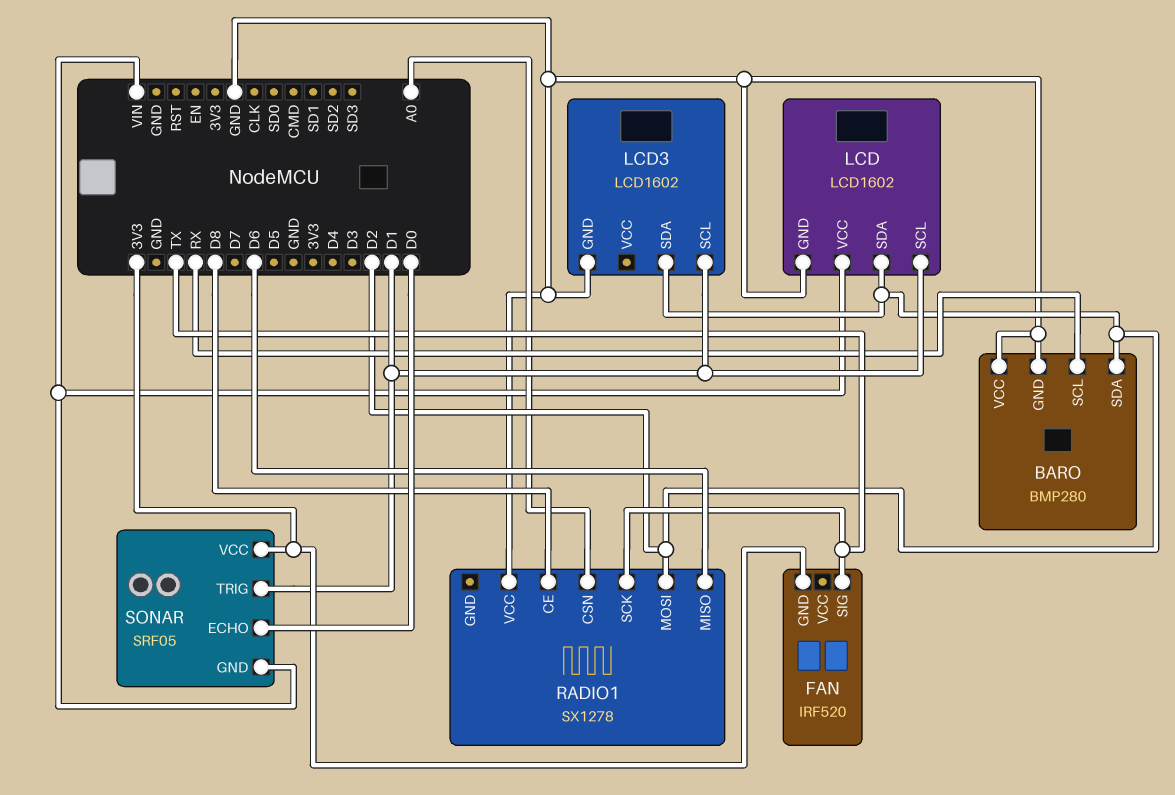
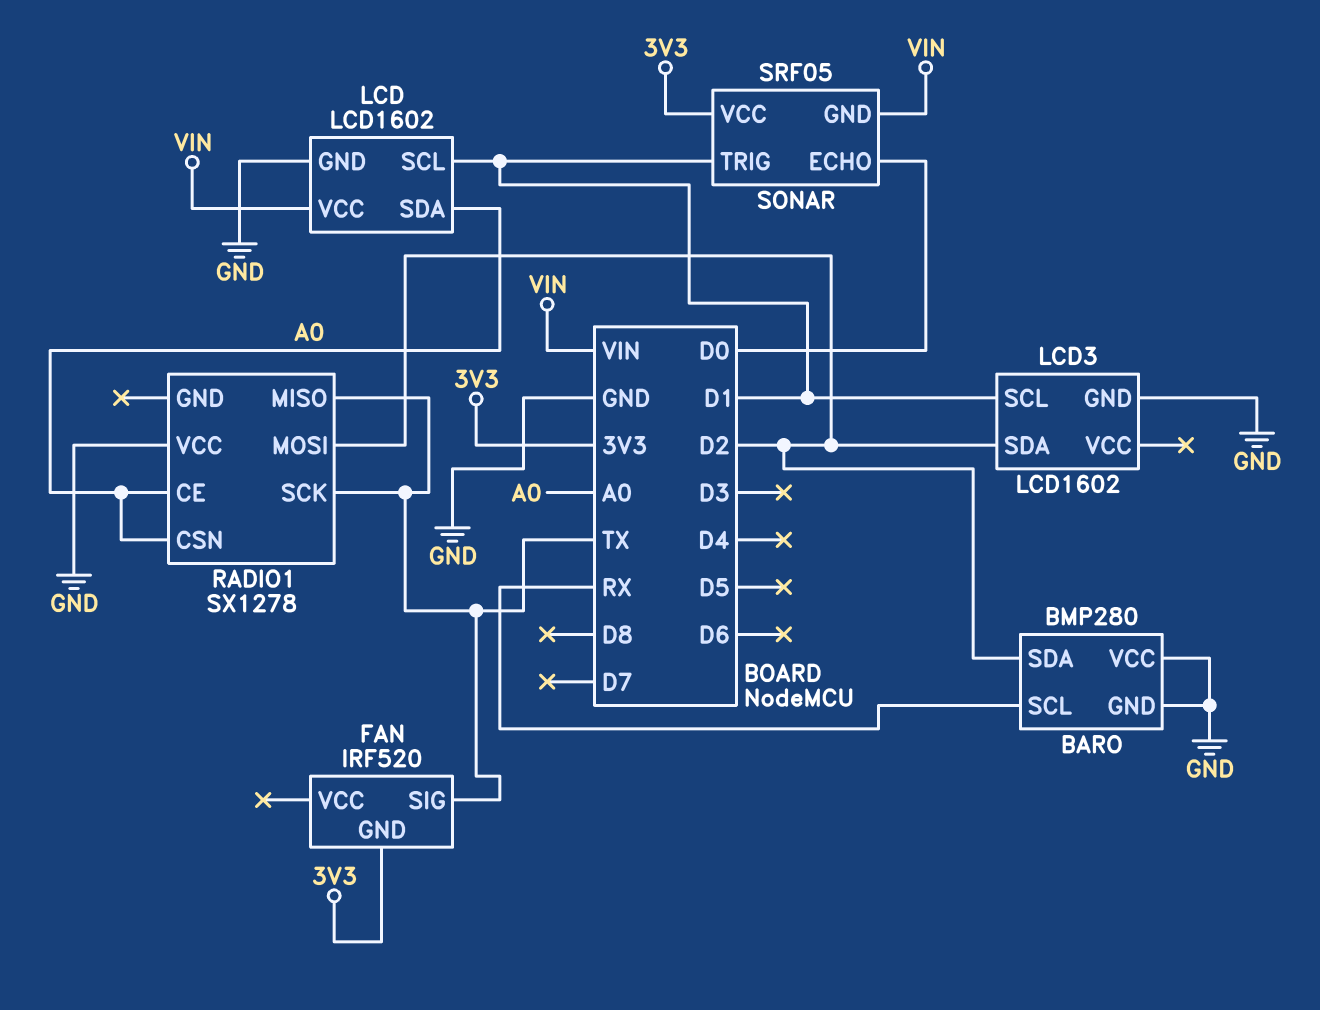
LCD pin SDA: D2 -> A0
RADIO1 pin CE: D8 -> A0
RADIO1 pin MISO: D6 -> TX

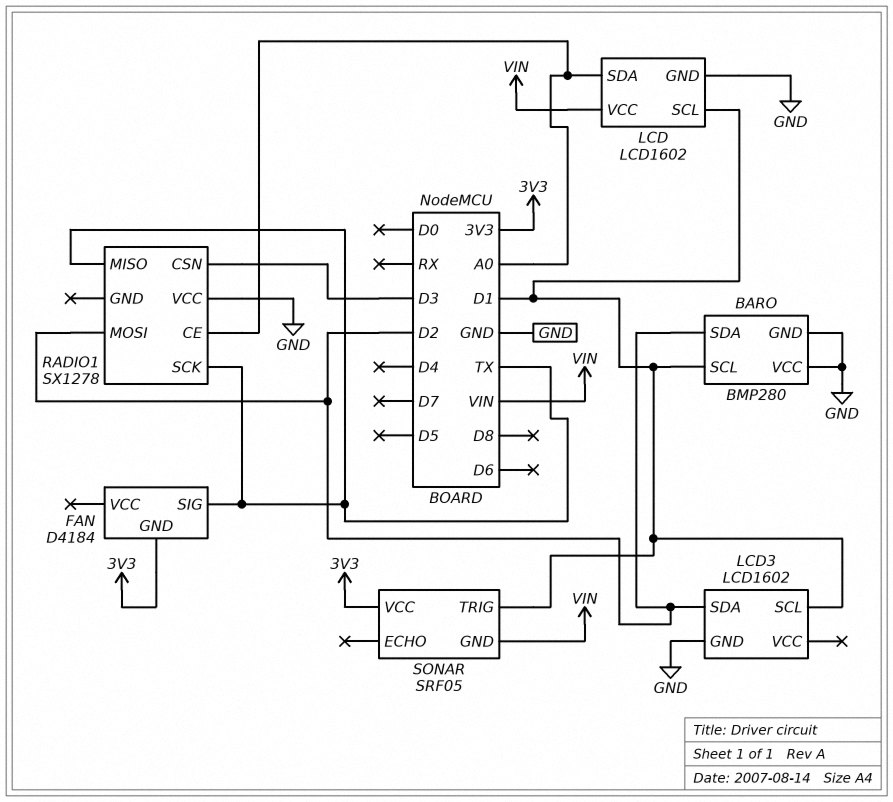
BARO pin SCL: RX -> D1
FAN: IRF520 -> D4184
RADIO1 pin CSN: A0 -> D3
SONAR pin ECHO: D0 -> none

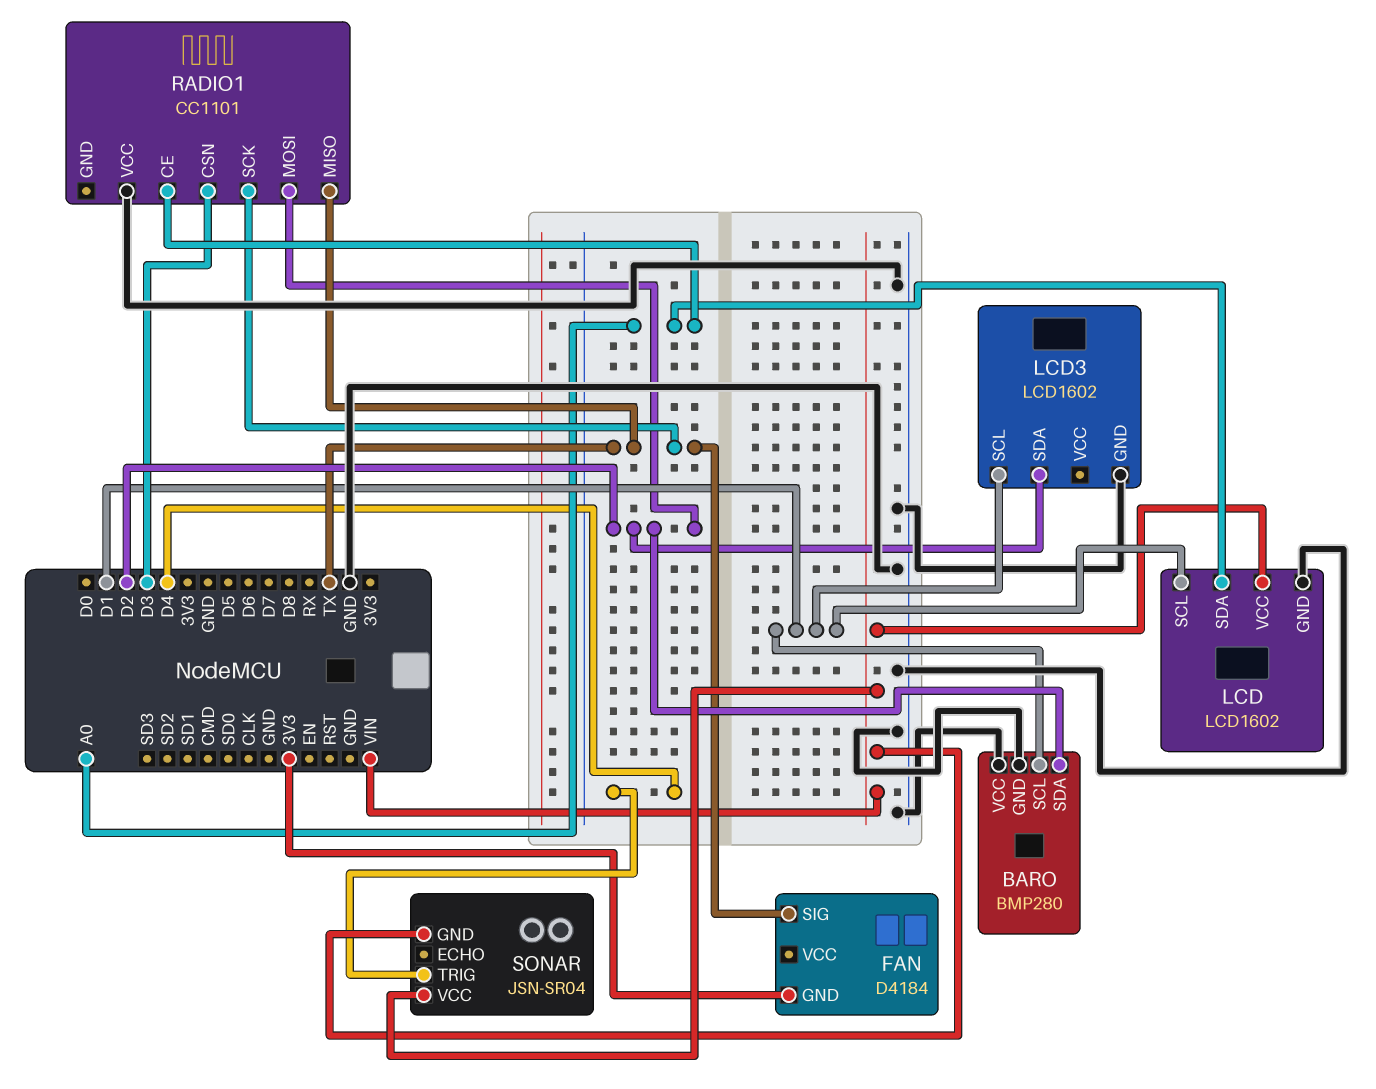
RADIO1: SX1278 -> CC1101
SONAR: SRF05 -> JSN-SR04
SONAR pin TRIG: D1 -> D4
SONAR pin VCC: 3V3 -> VIN

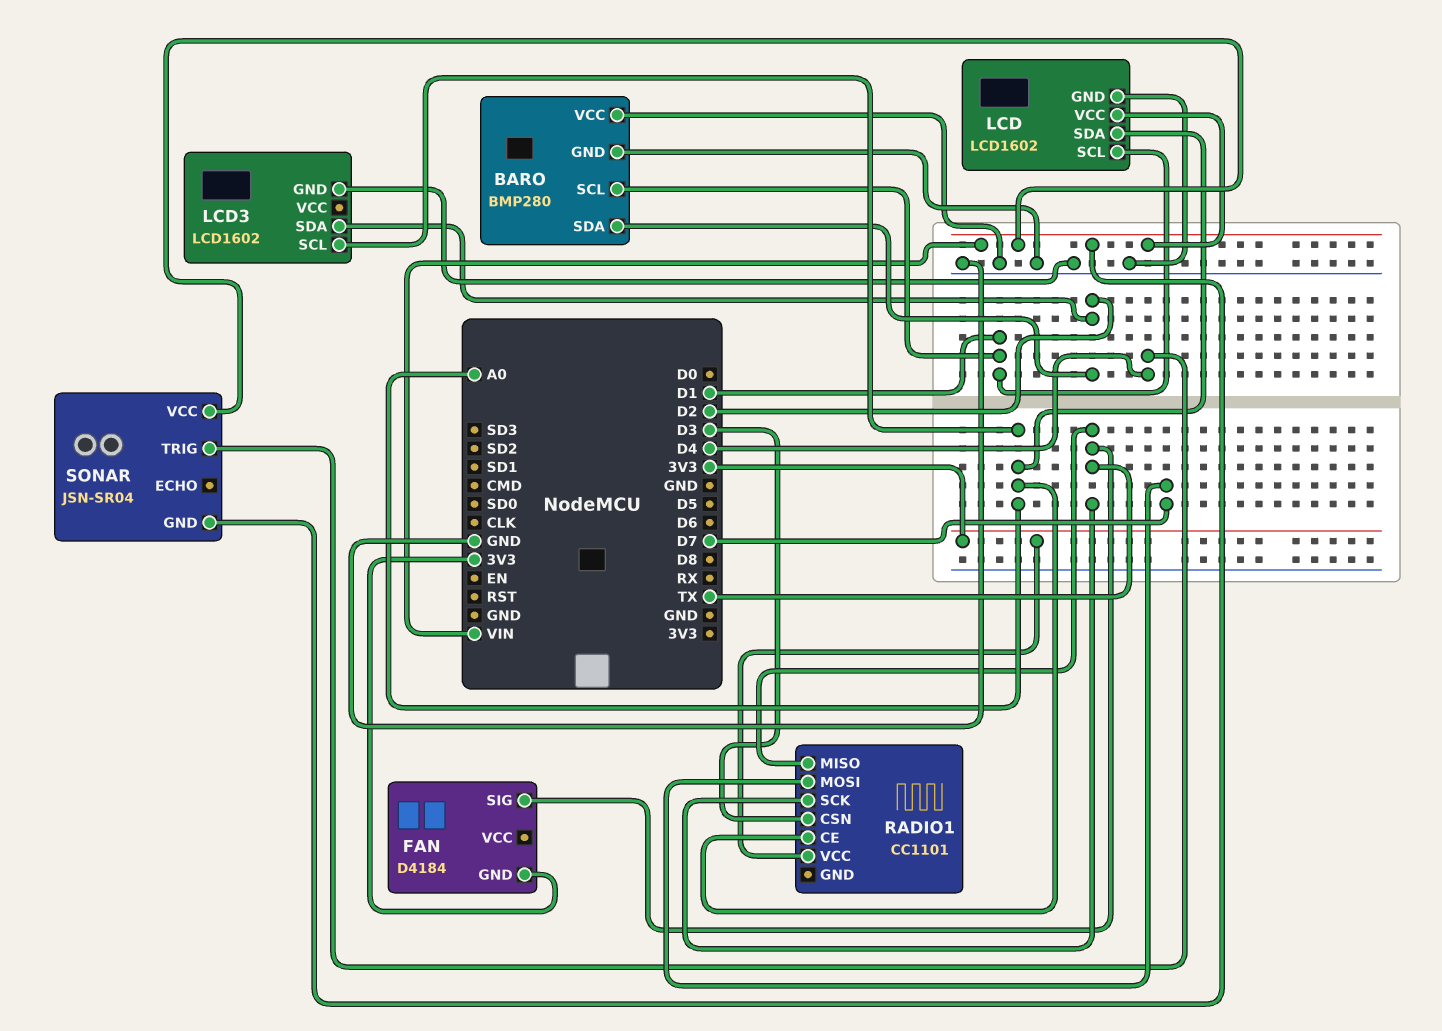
LCD3 pin SCL: D1 -> A0
RADIO1 pin MOSI: D2 -> D7
RADIO1 pin VCC: GND -> 3V3

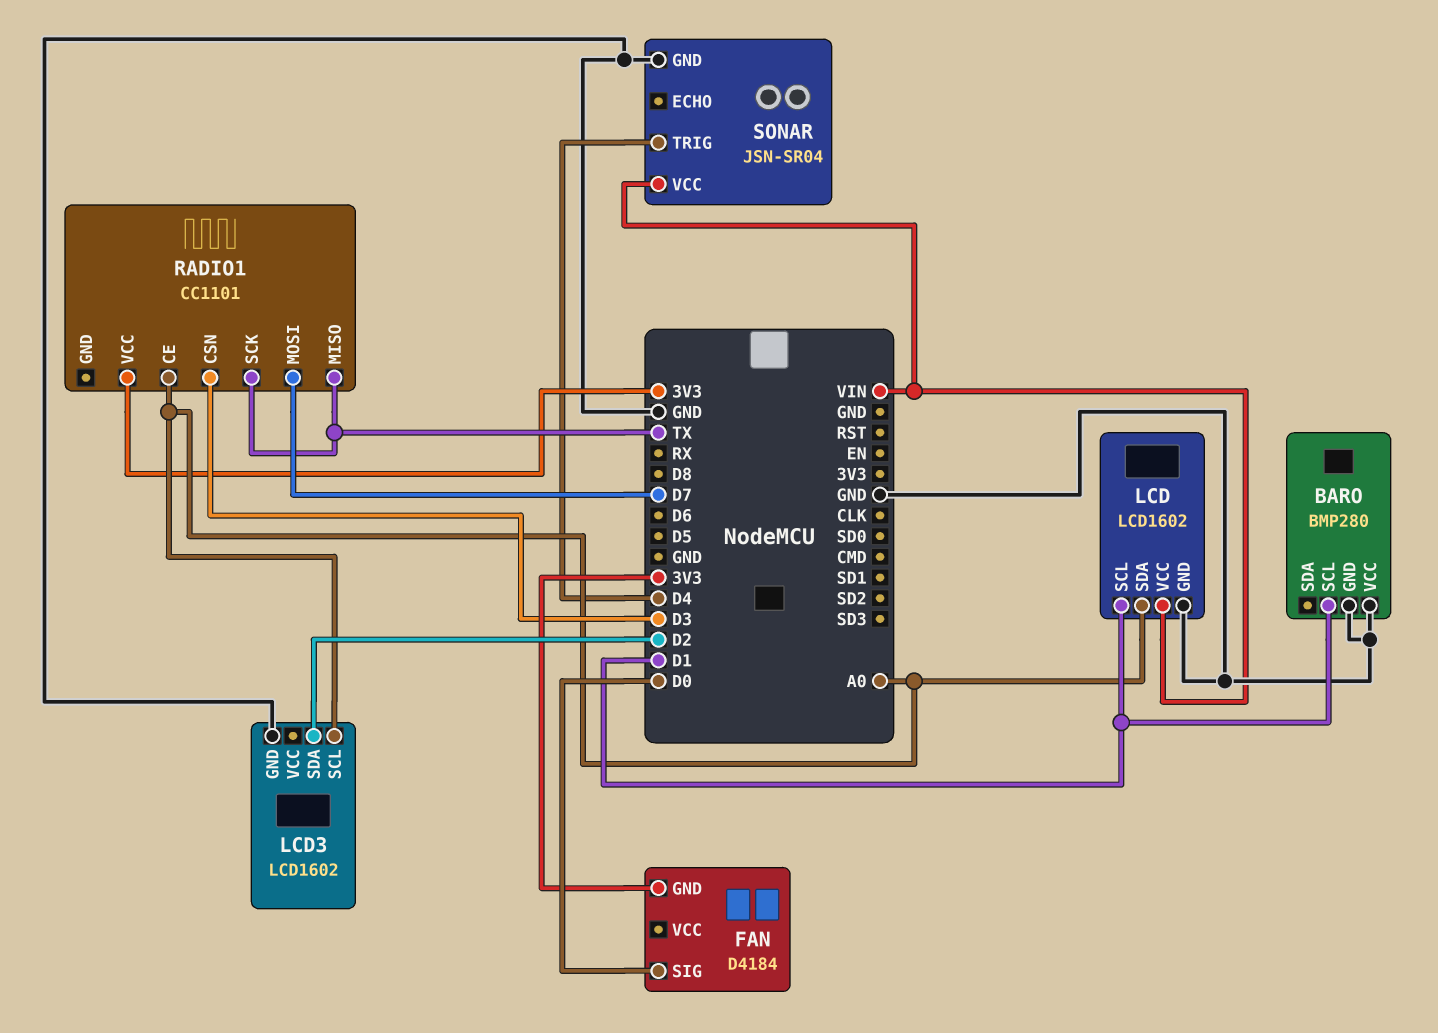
BARO pin SDA: D2 -> none
FAN pin SIG: TX -> D0
SONAR pin GND: VIN -> GND

